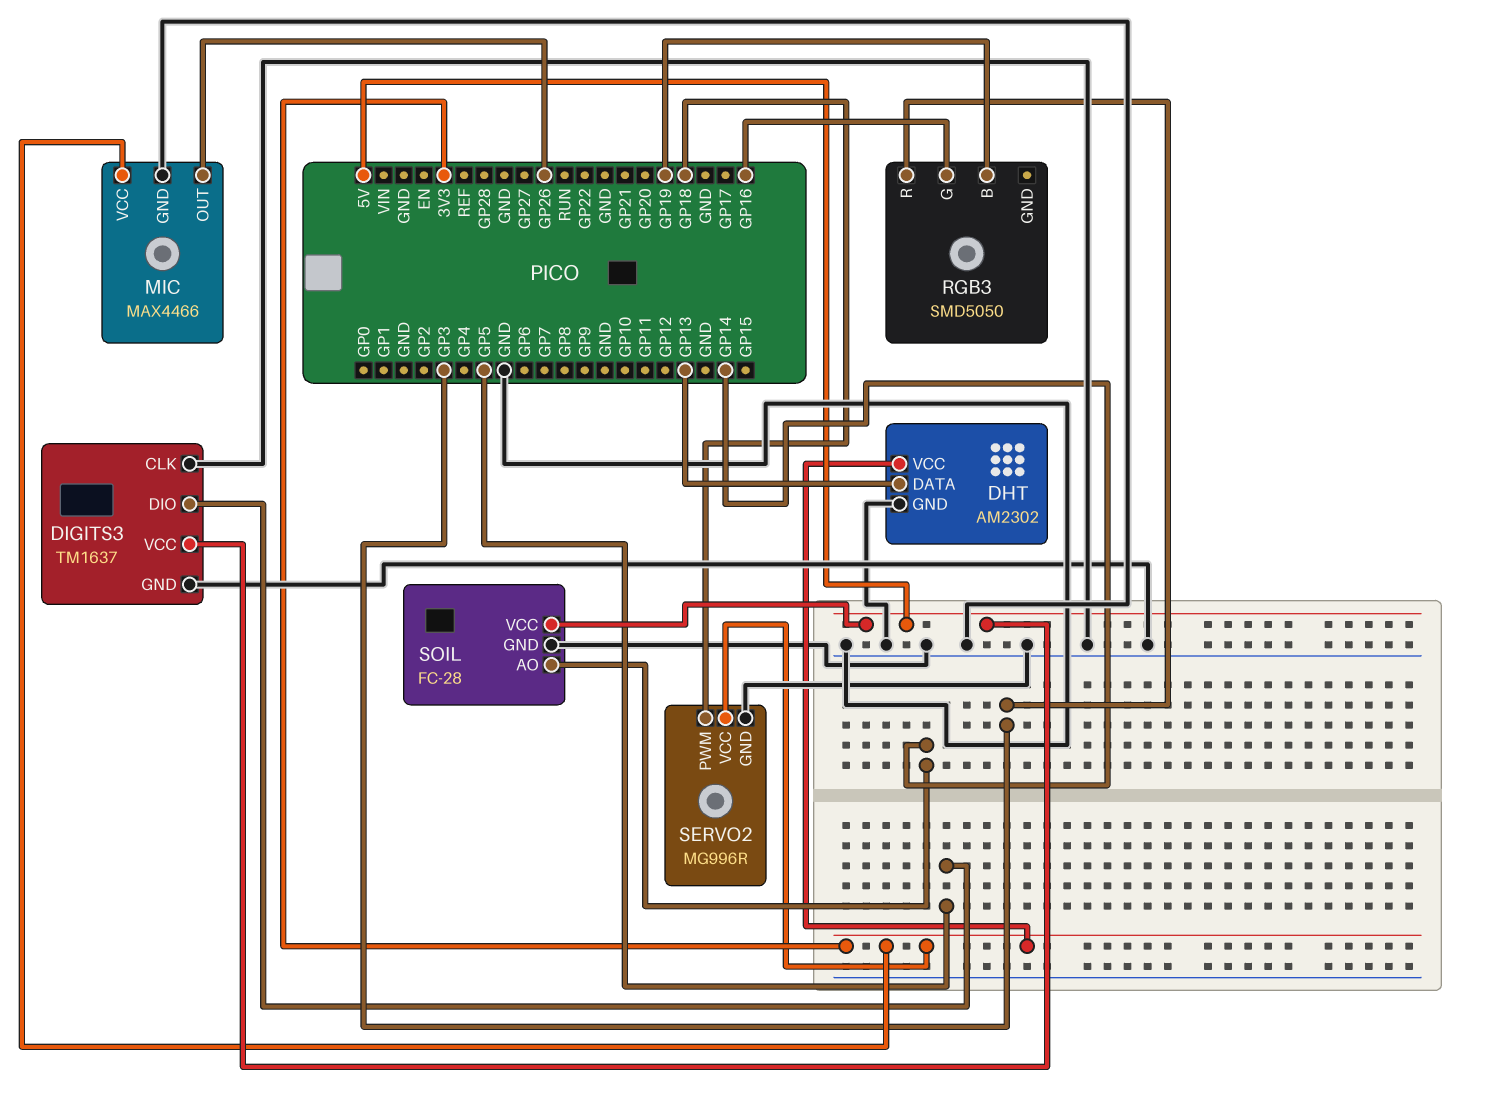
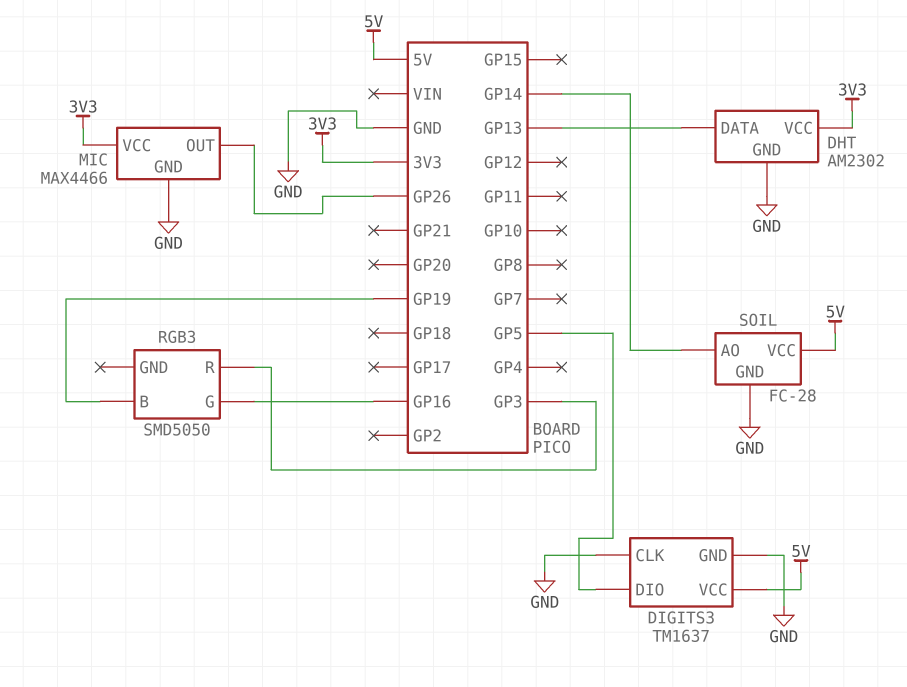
SERVO2: MG996R -> none
SERVO2 pin GND: GND -> none
SERVO2 pin PWM: GP18 -> none
SERVO2 pin VCC: 3V3 -> none

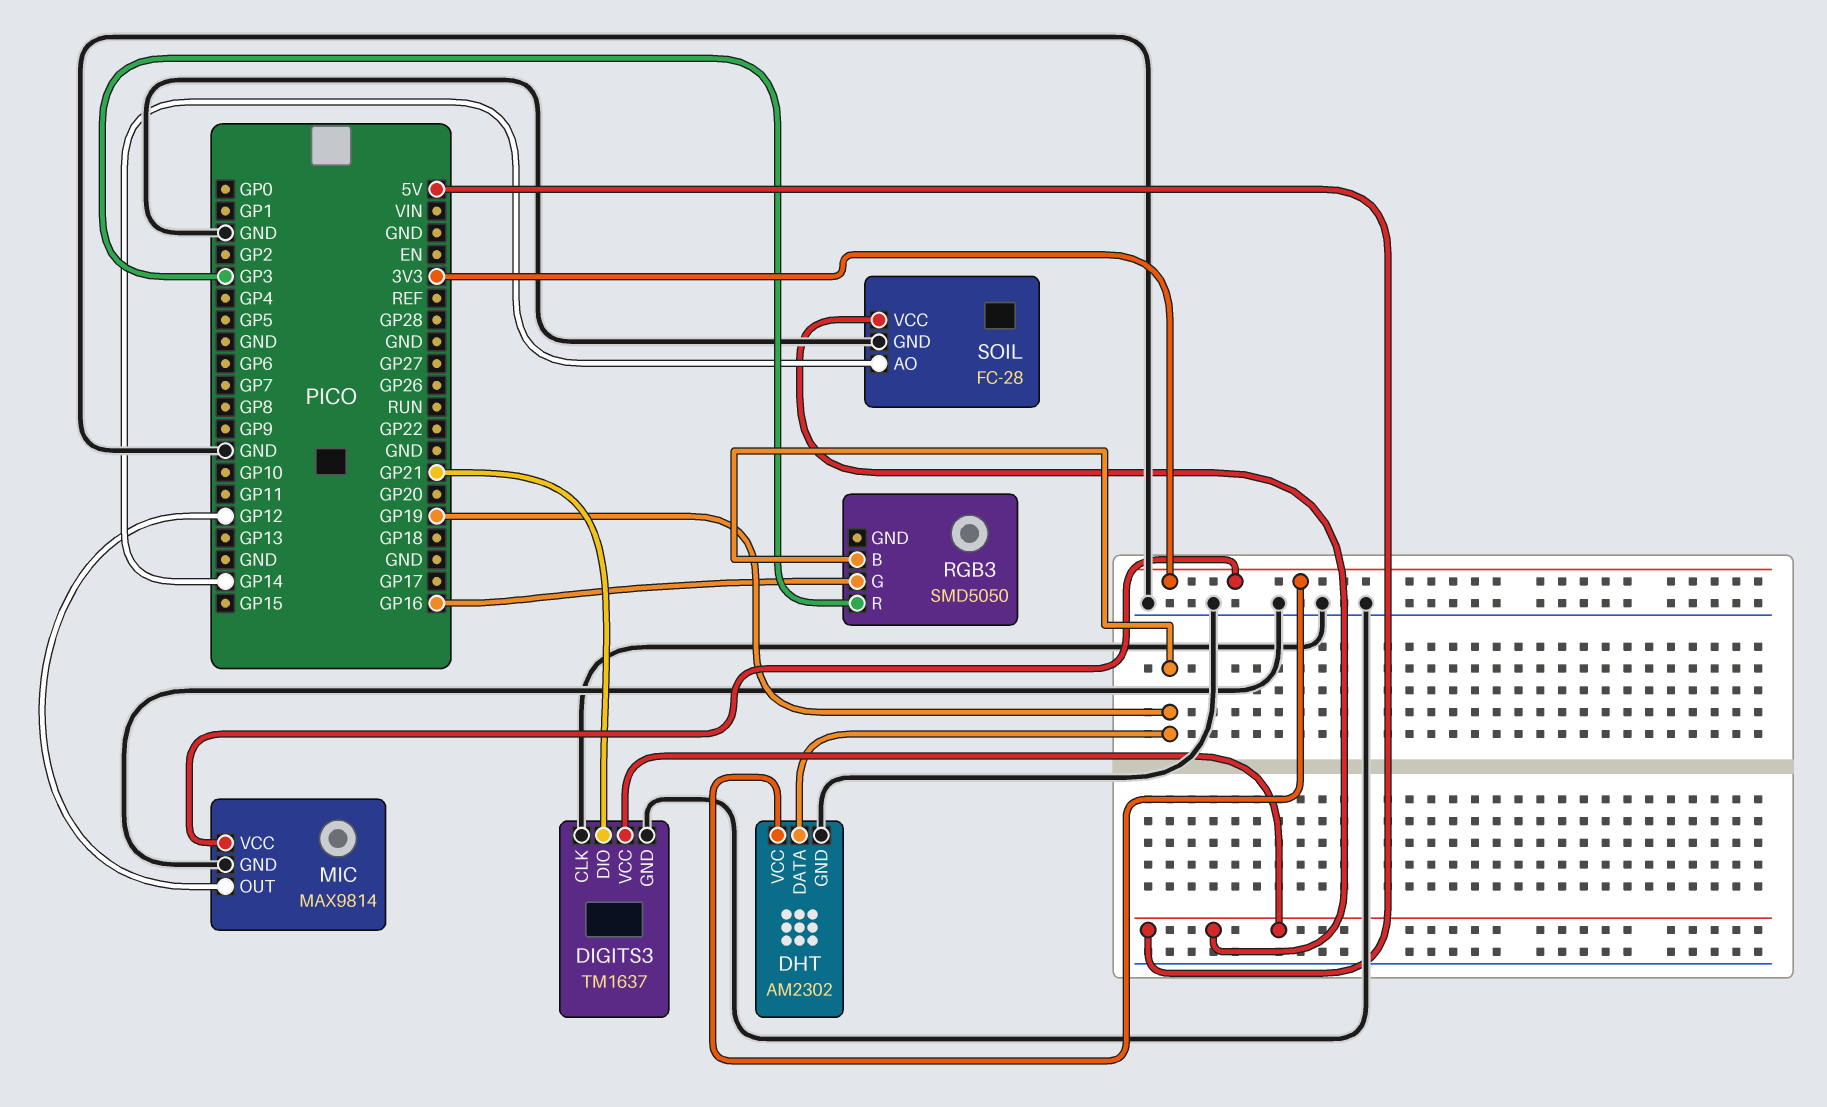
DHT pin DATA: GP13 -> GP19
DIGITS3 pin DIO: GP5 -> GP21
MIC: MAX4466 -> MAX9814
MIC pin OUT: GP26 -> GP12

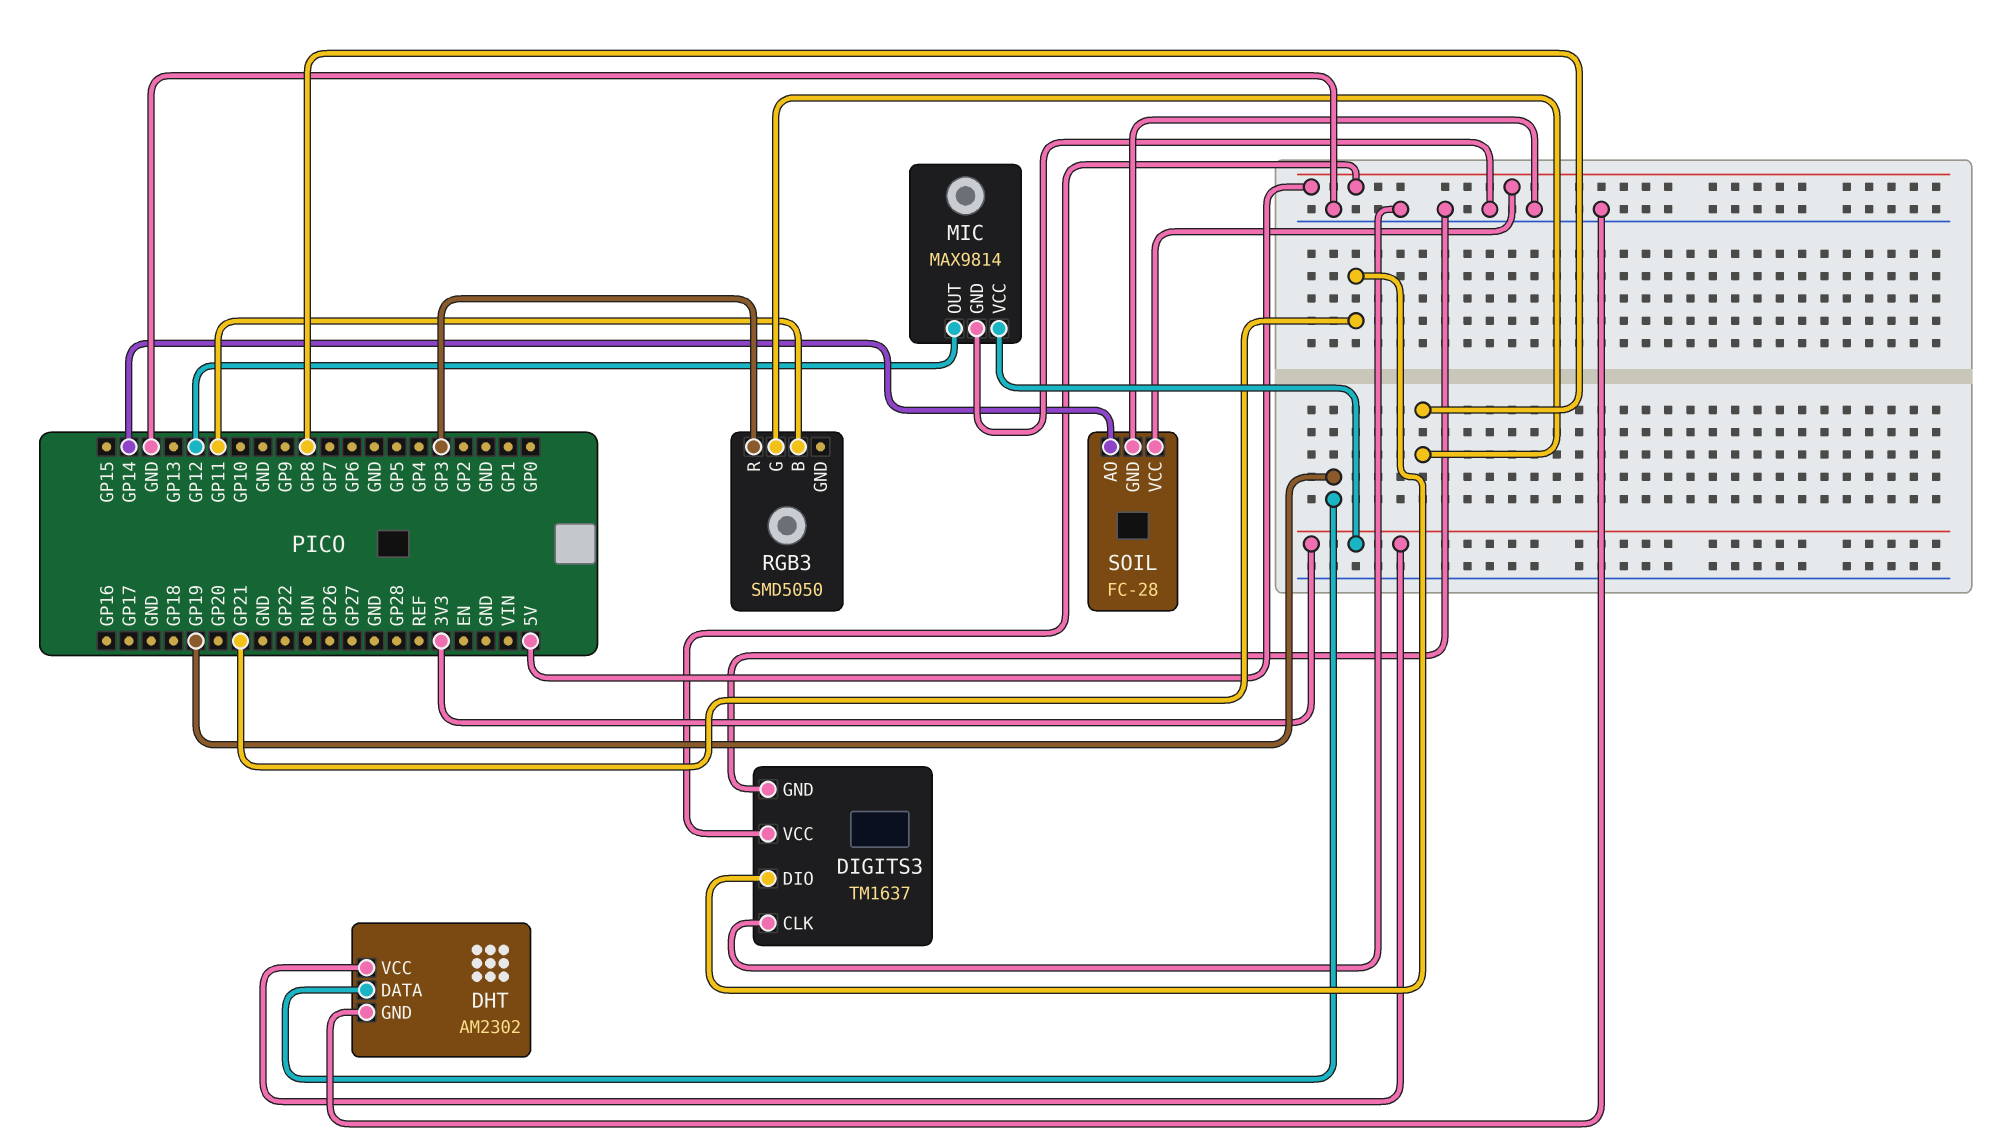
RGB3 pin B: GP19 -> GP11
RGB3 pin G: GP16 -> GP8

